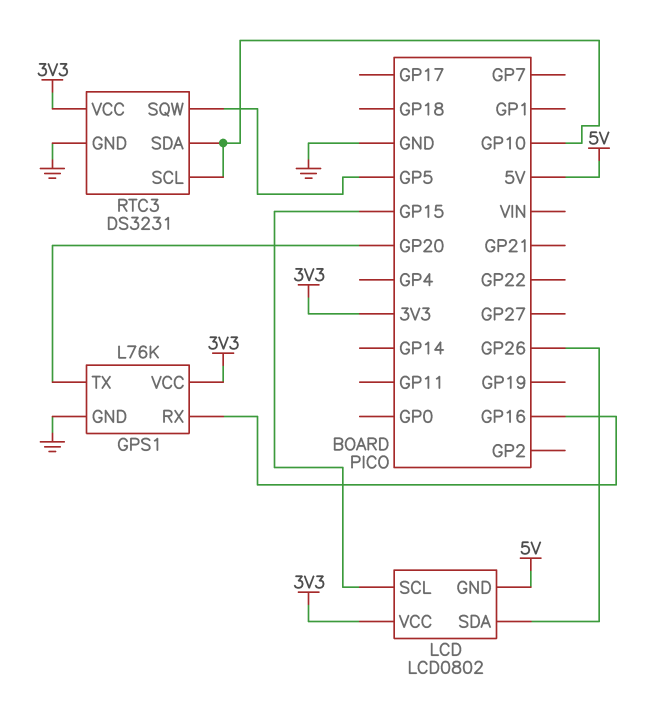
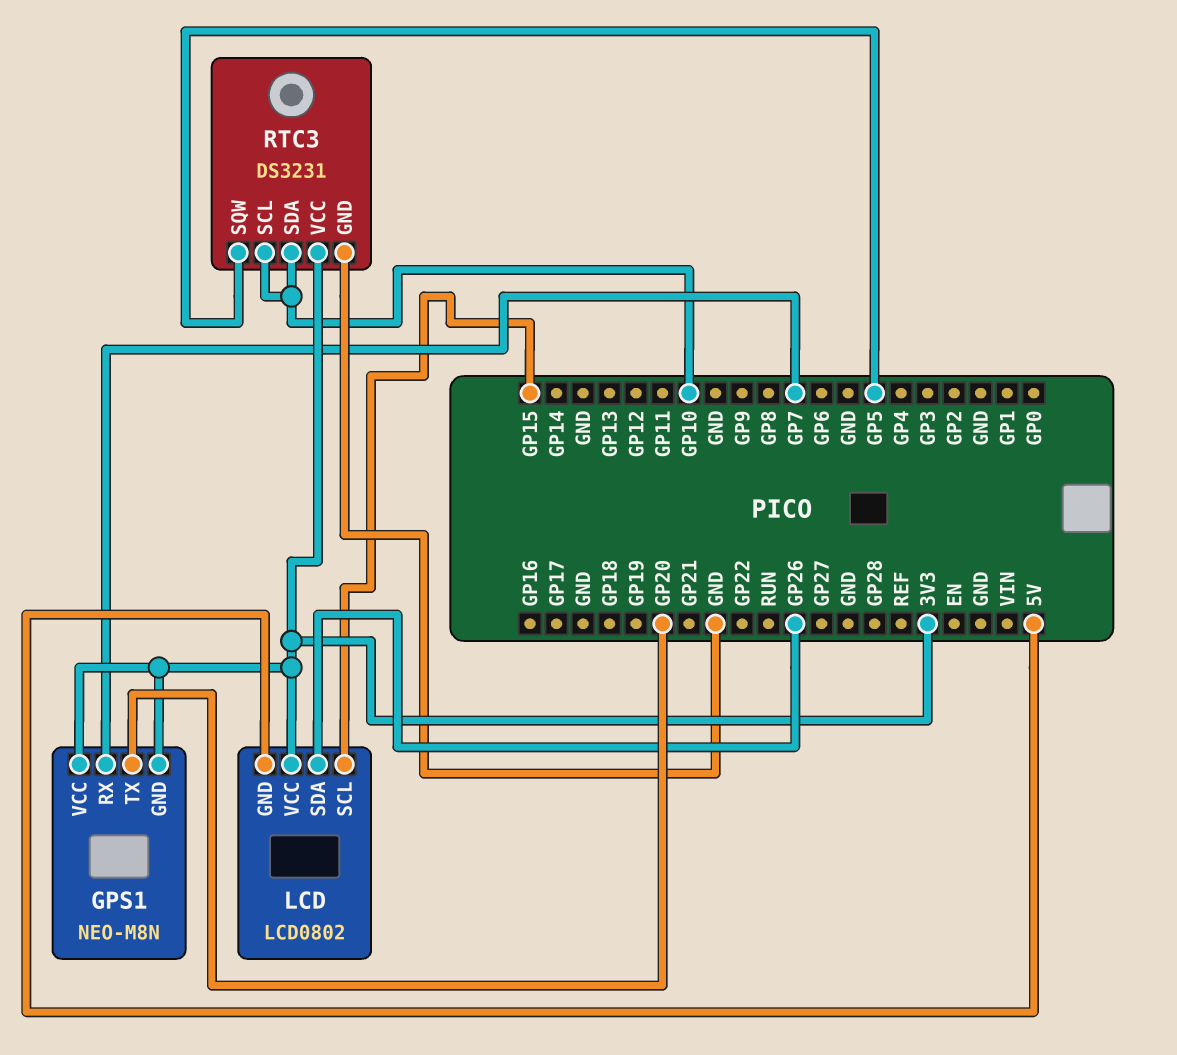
GPS1: L76K -> NEO-M8N
GPS1 pin GND: GND -> 3V3
GPS1 pin RX: GP16 -> GP7

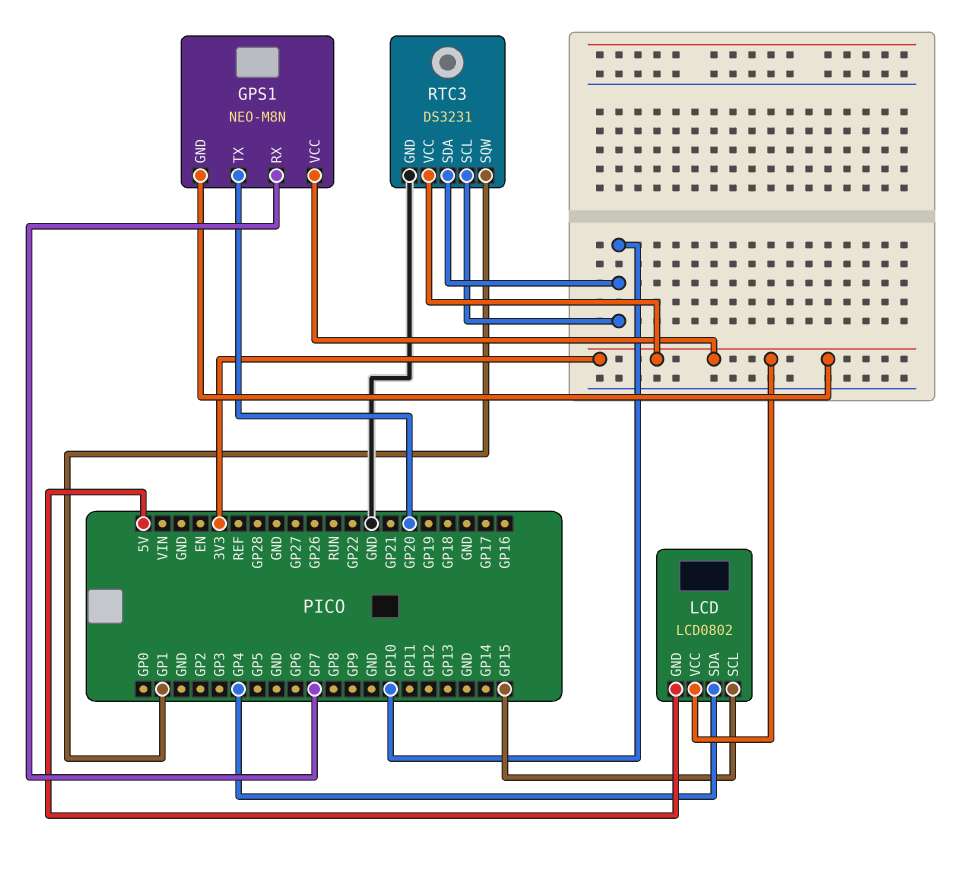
LCD pin SDA: GP26 -> GP4
RTC3 pin SQW: GP5 -> GP1

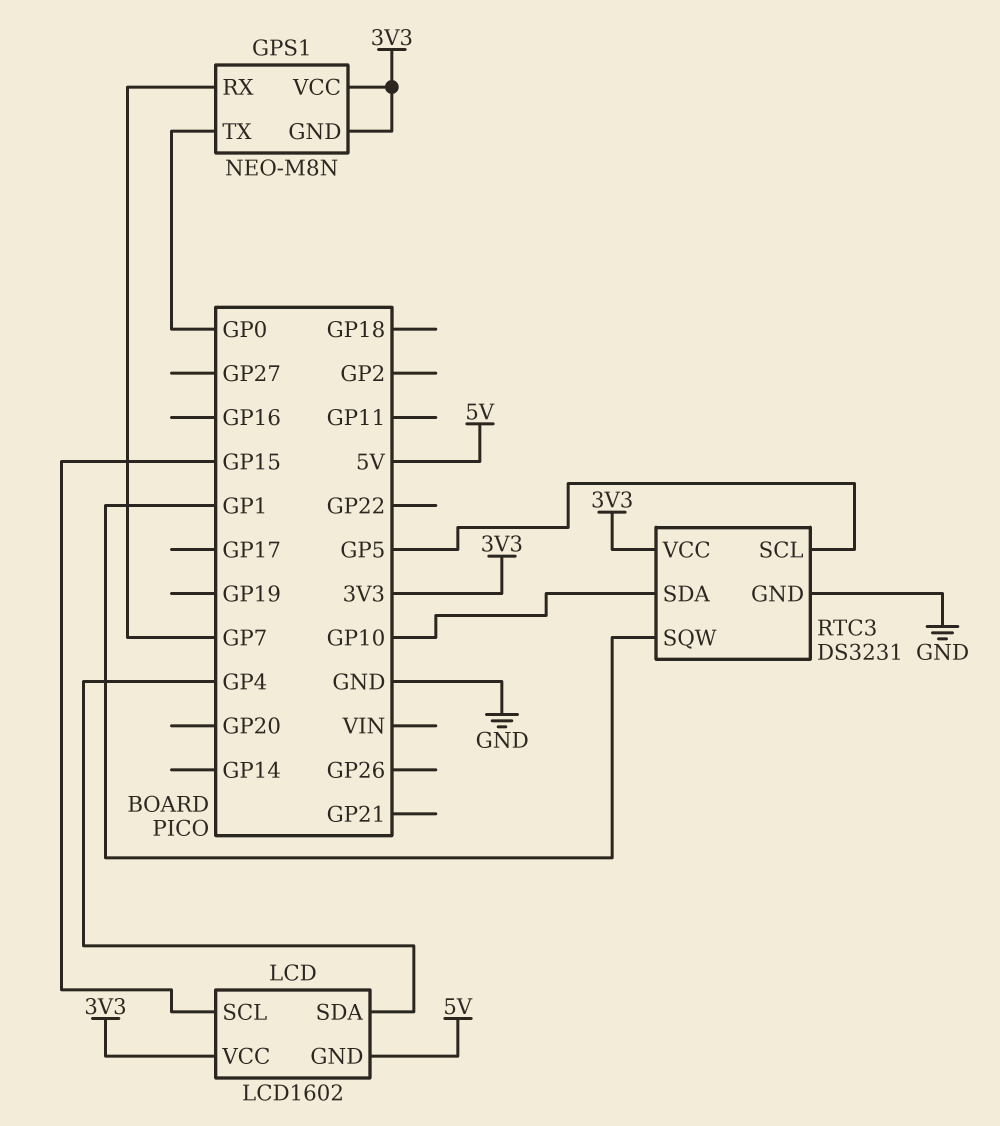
GPS1 pin TX: GP20 -> GP0
LCD: LCD0802 -> LCD1602
RTC3 pin SCL: GP10 -> GP5

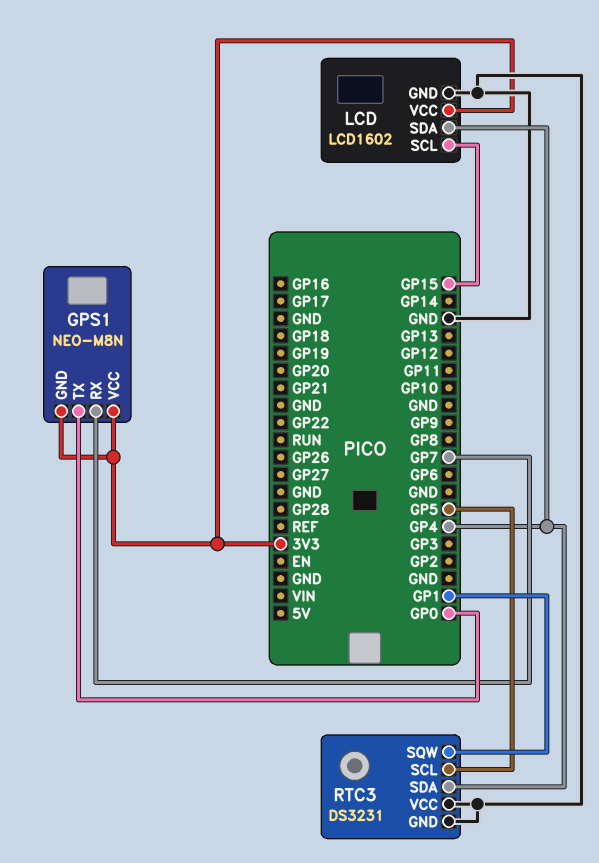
LCD pin GND: 5V -> GND
RTC3 pin SDA: GP10 -> GP4
RTC3 pin VCC: 3V3 -> GND

